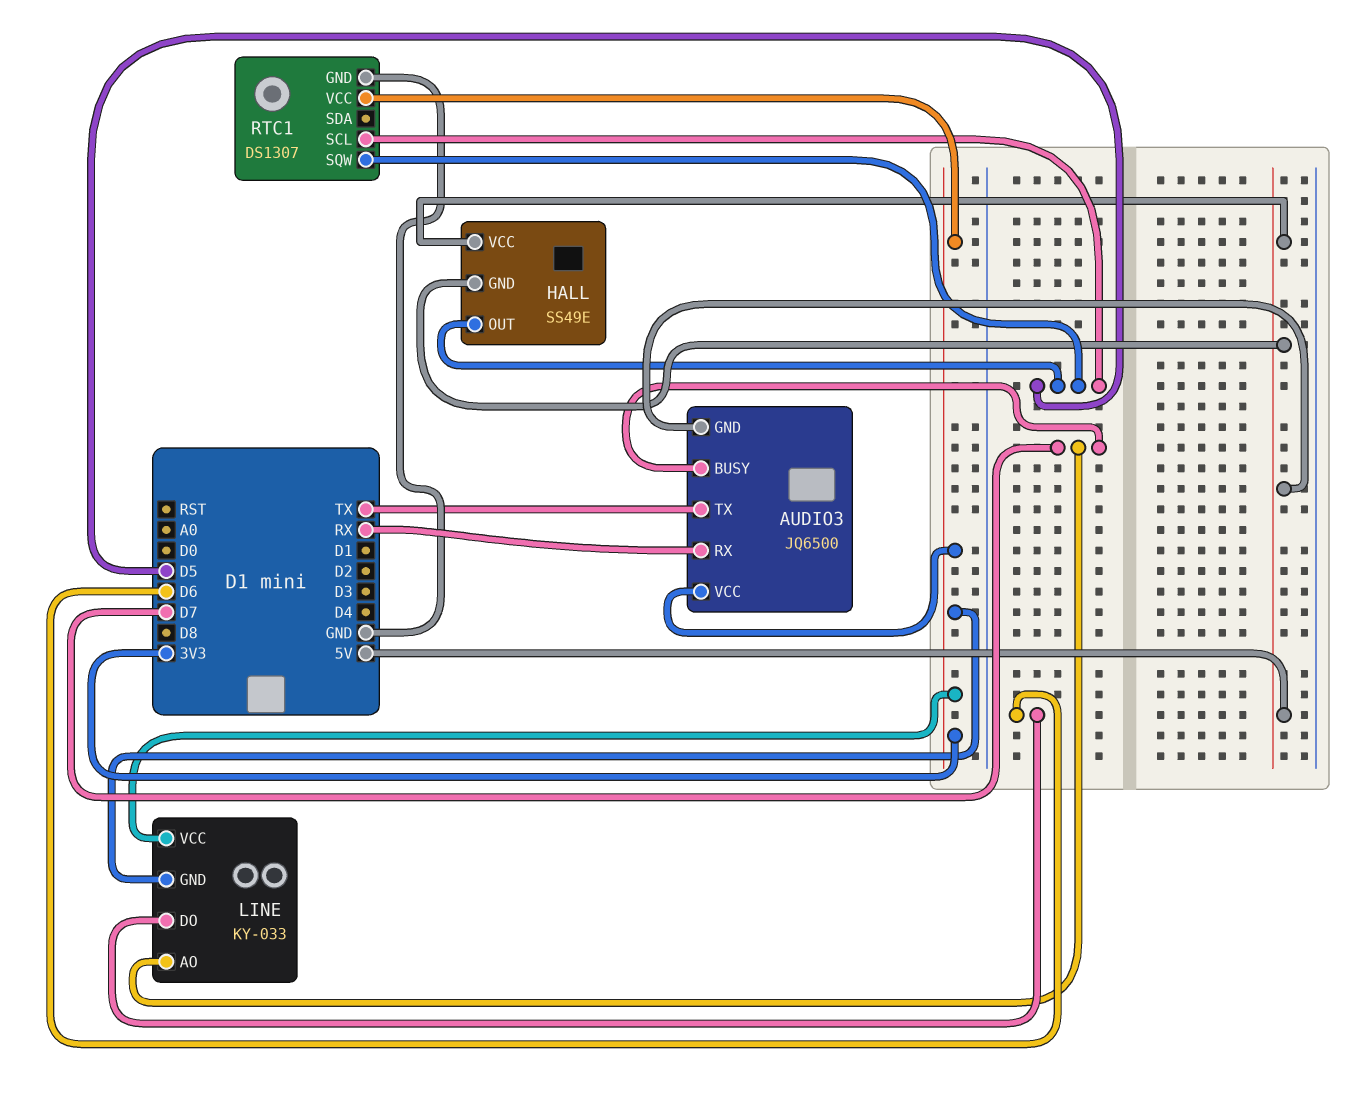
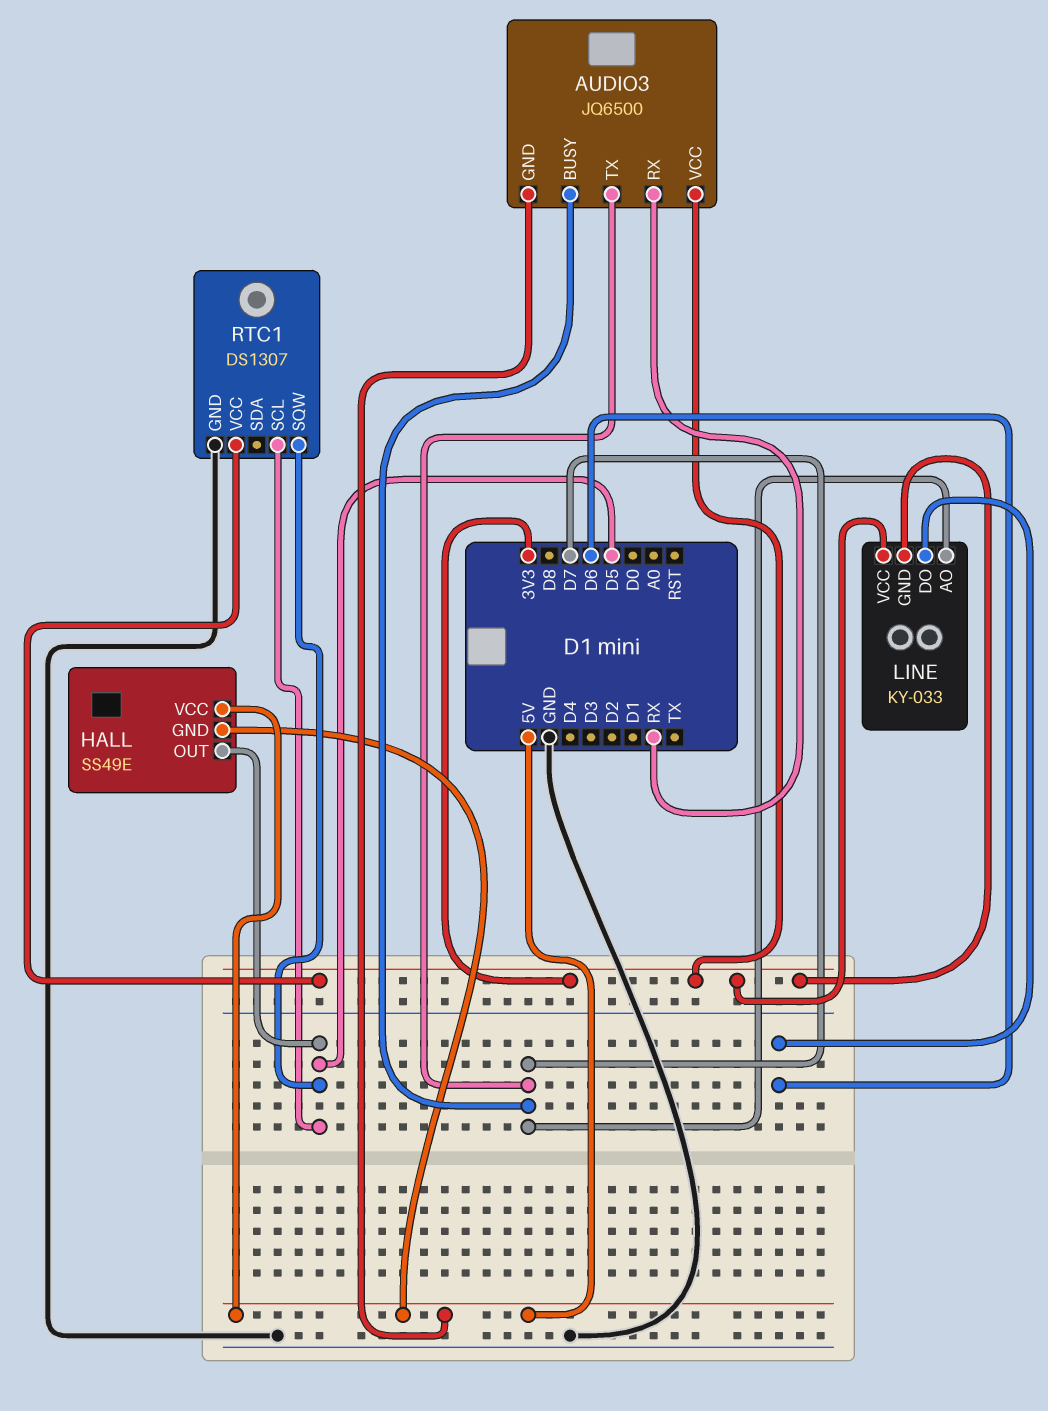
AUDIO3 pin TX: TX -> D7

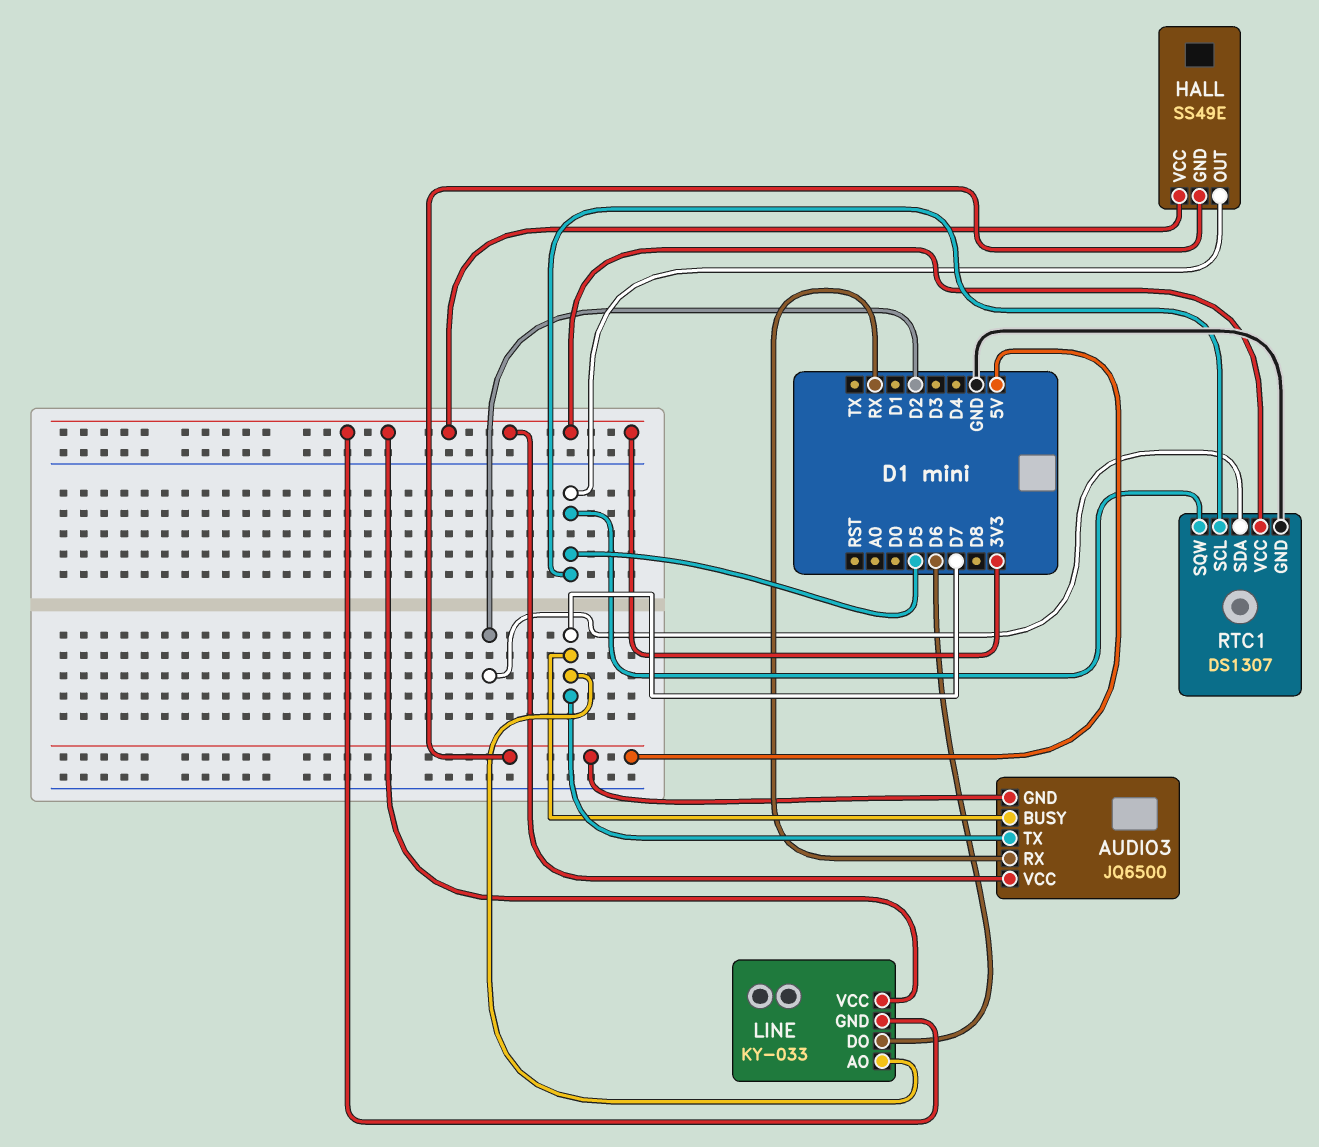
HALL pin VCC: 5V -> 3V3
RTC1 pin SDA: none -> D2

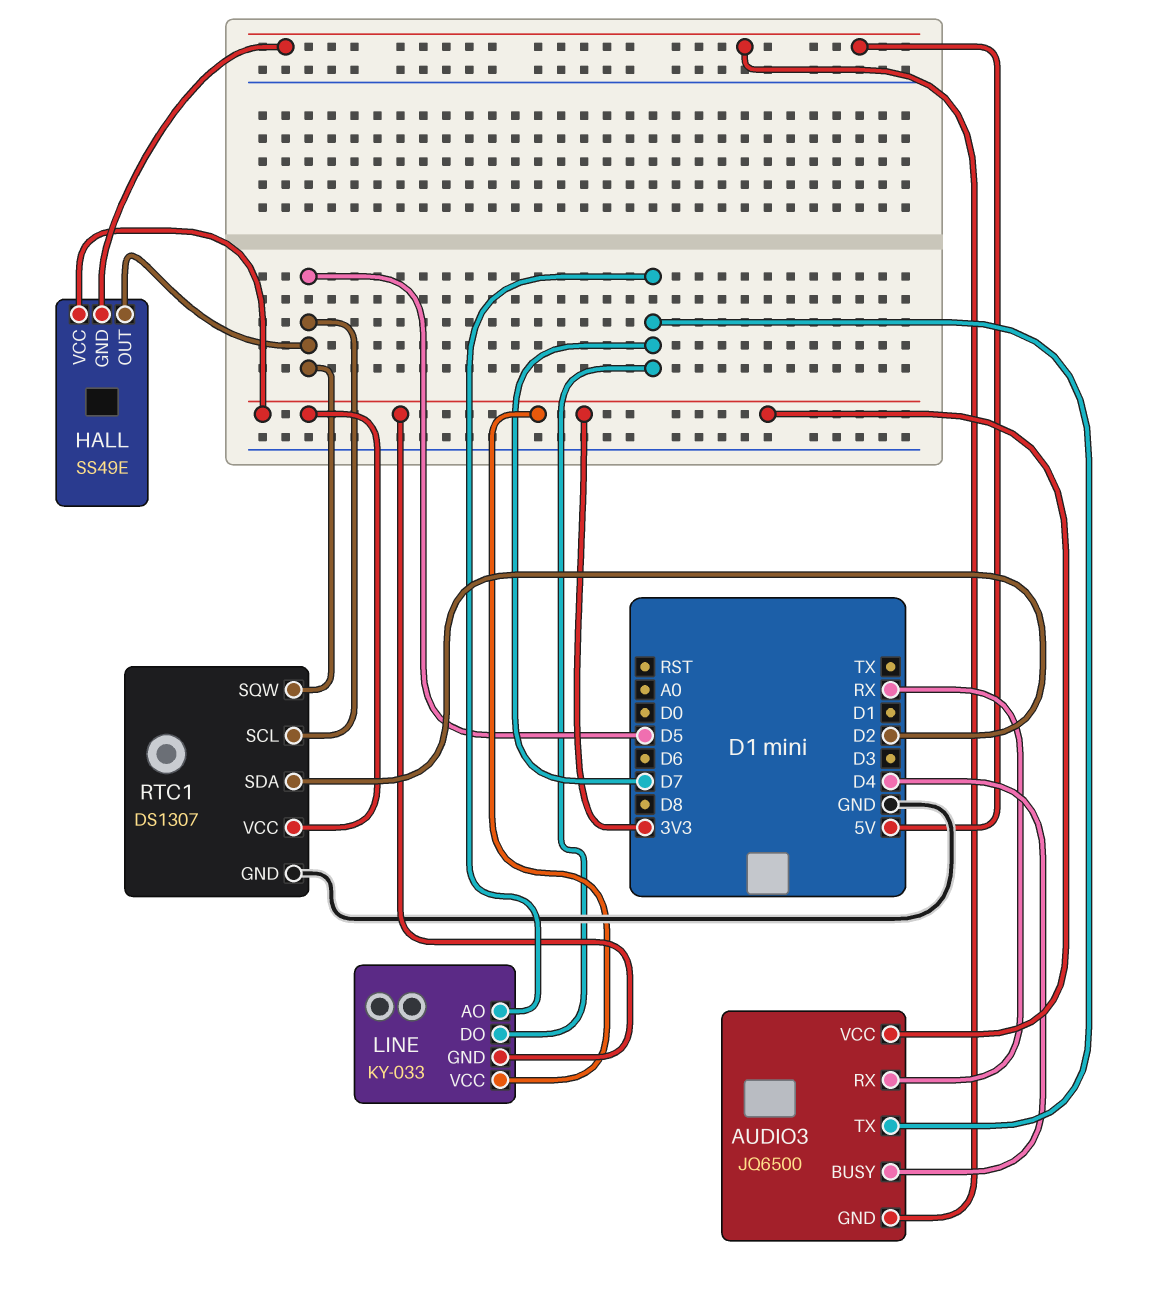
AUDIO3 pin BUSY: D7 -> D4
LINE pin DO: D6 -> D7

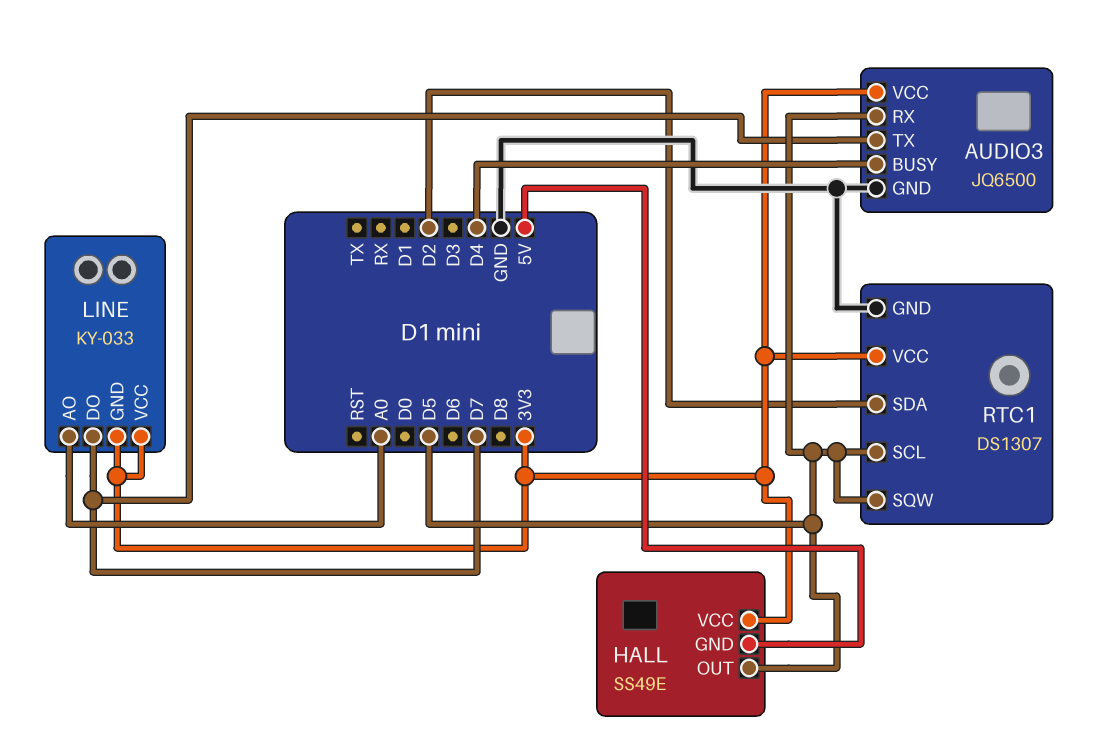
AUDIO3 pin GND: 5V -> GND
AUDIO3 pin RX: RX -> D5
LINE pin AO: D7 -> A0

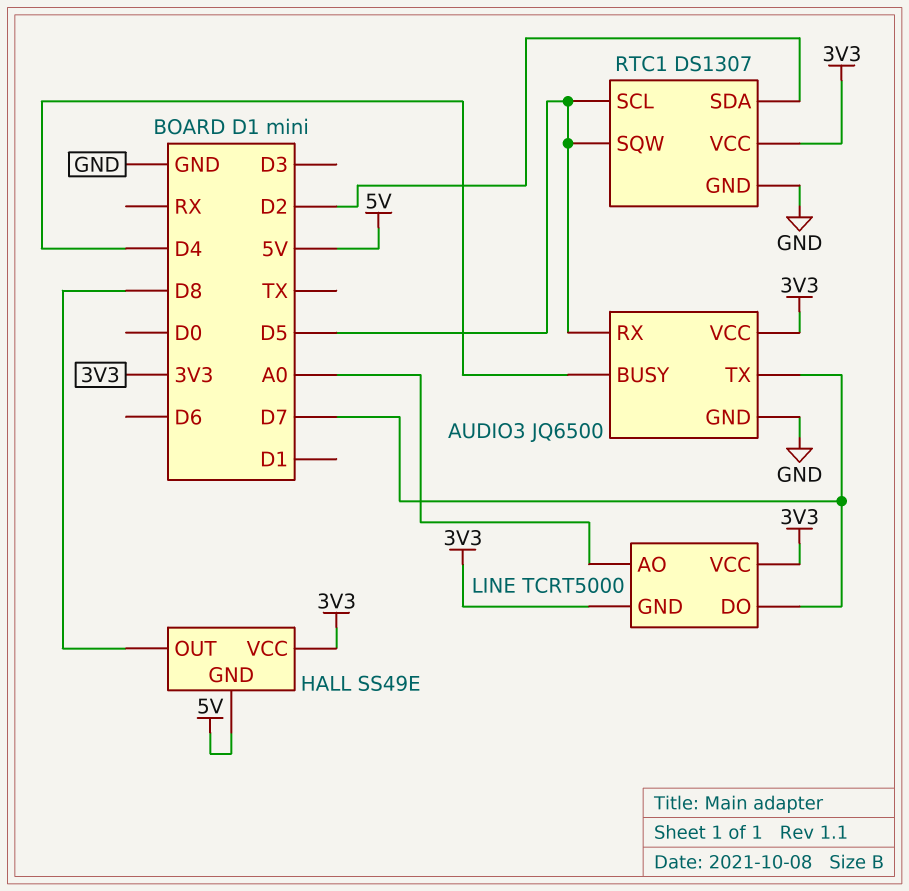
HALL pin OUT: D5 -> D8
LINE: KY-033 -> TCRT5000

